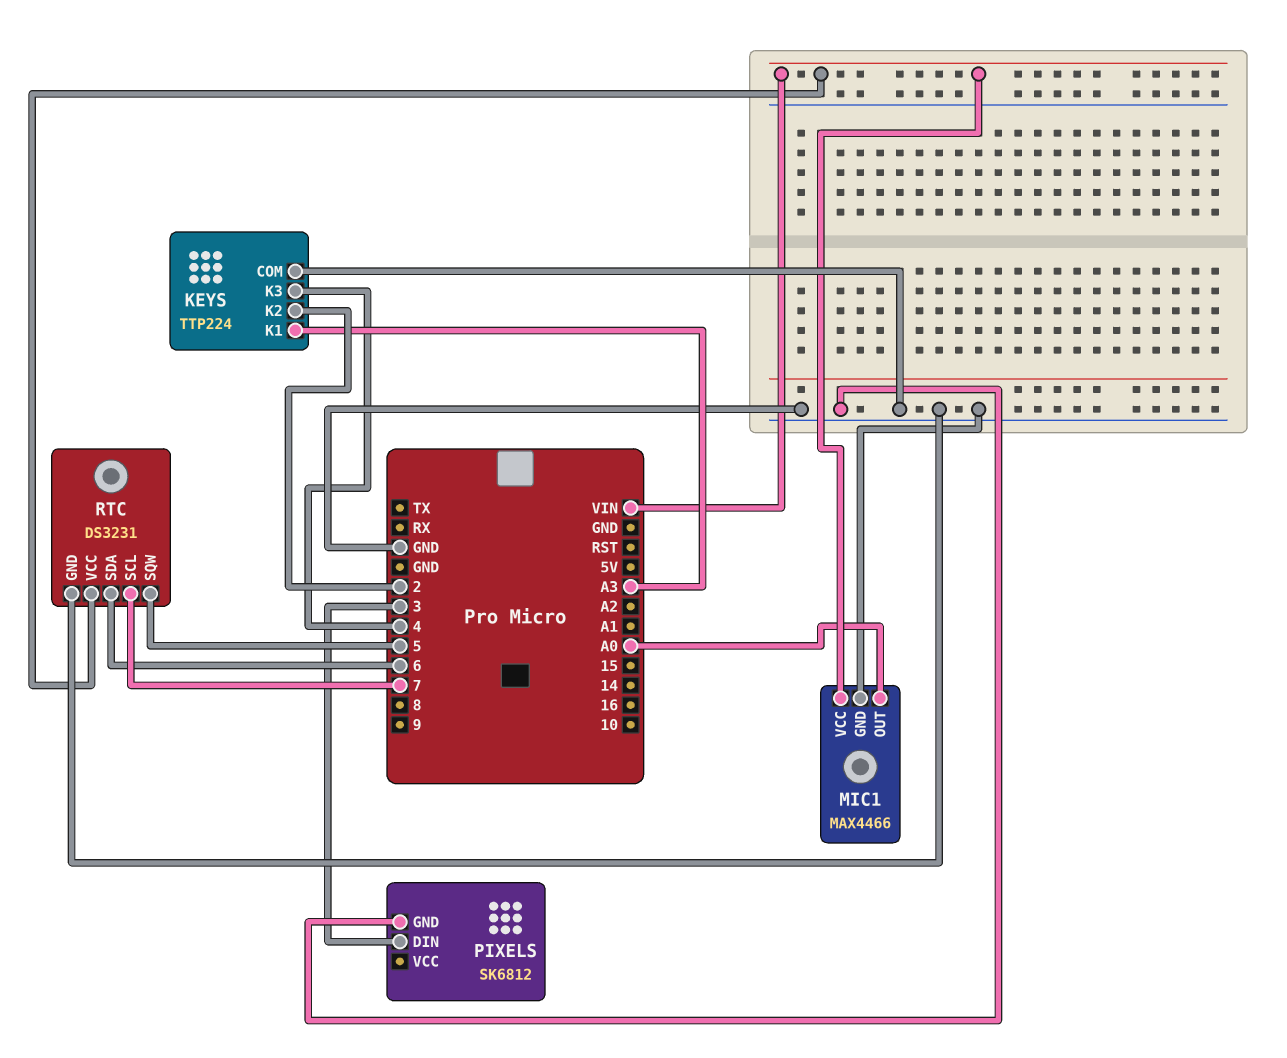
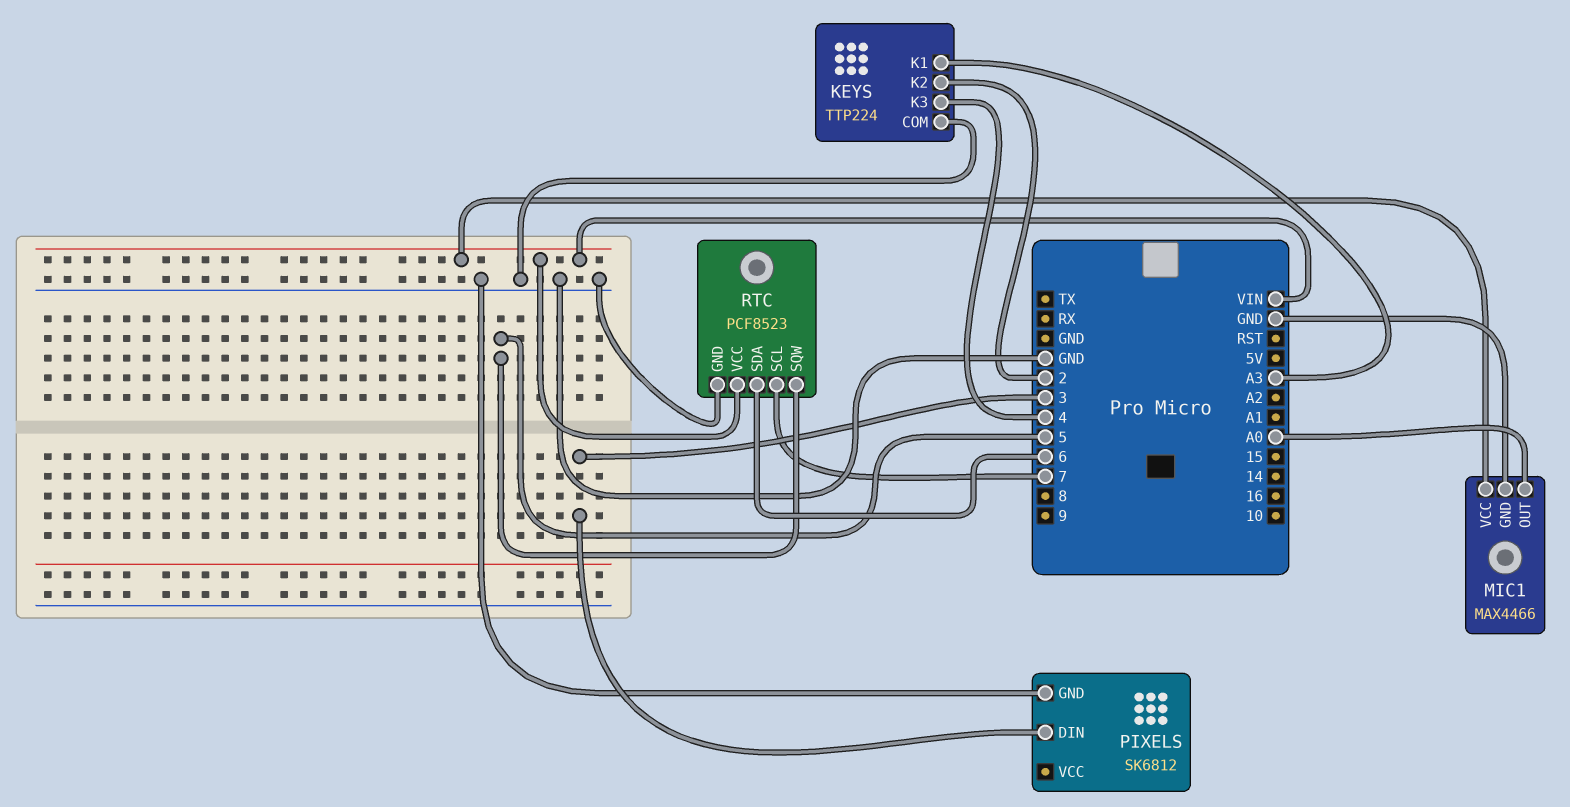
RTC: DS3231 -> PCF8523

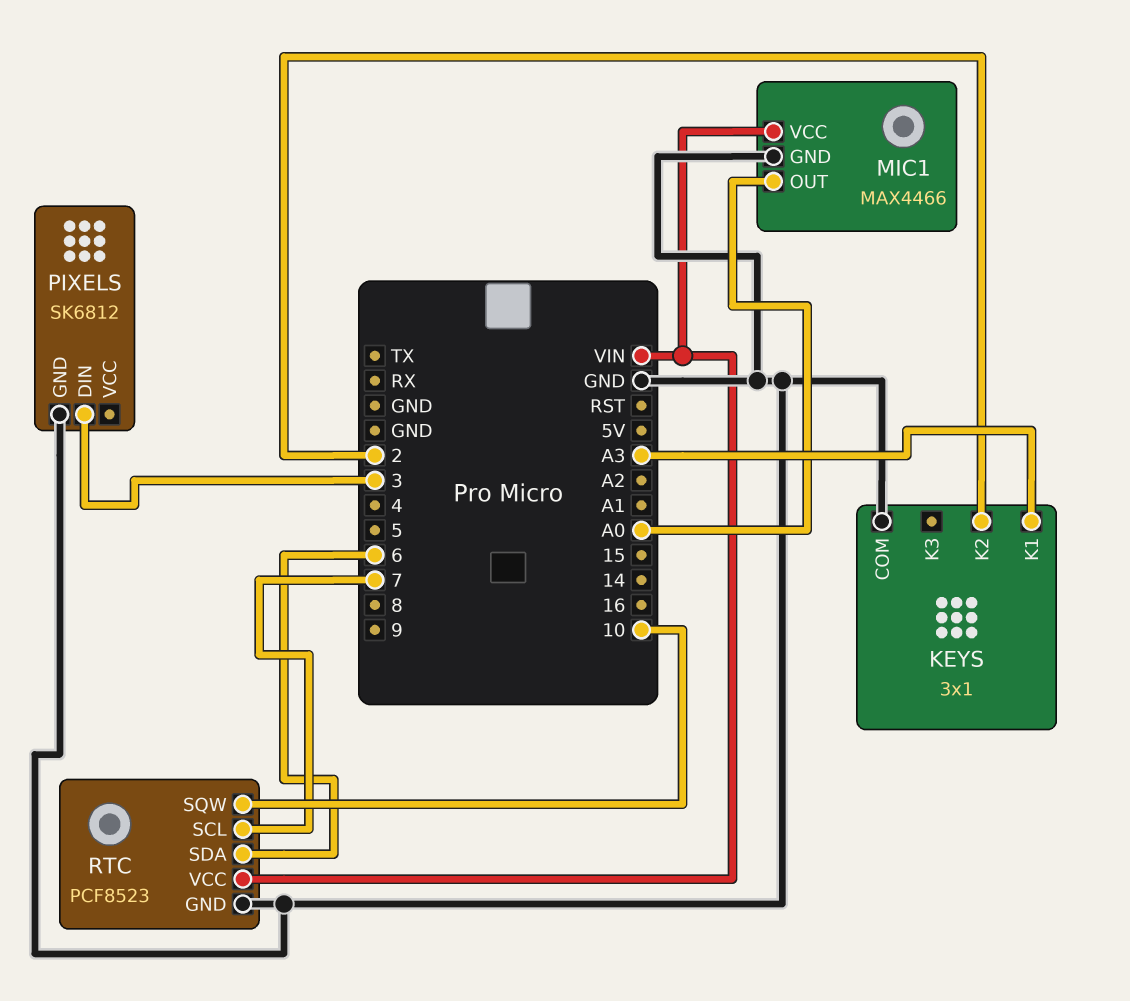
KEYS: TTP224 -> 3x1
KEYS pin K3: 4 -> none
RTC pin SQW: 5 -> 10

